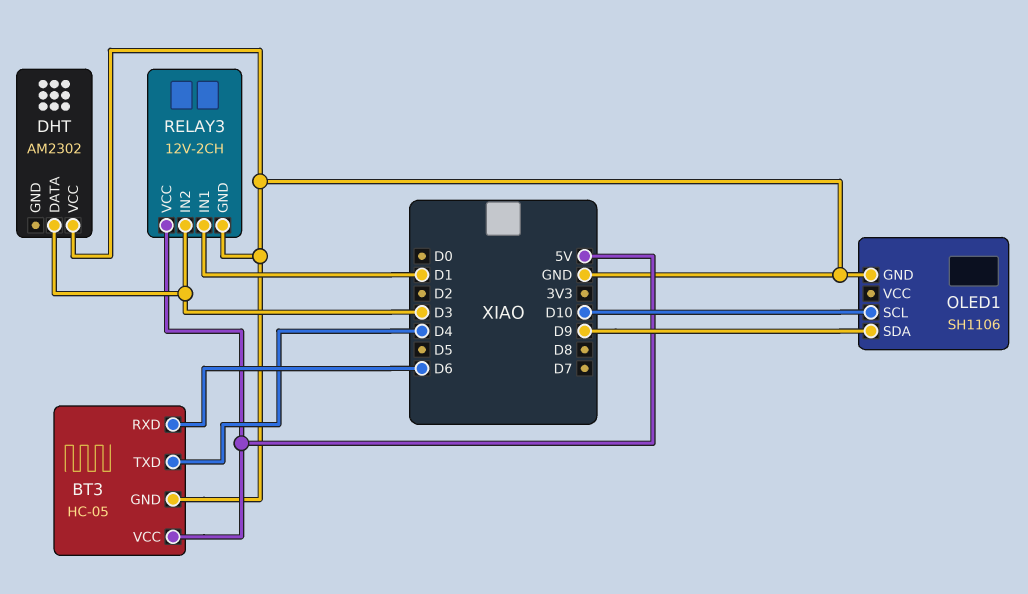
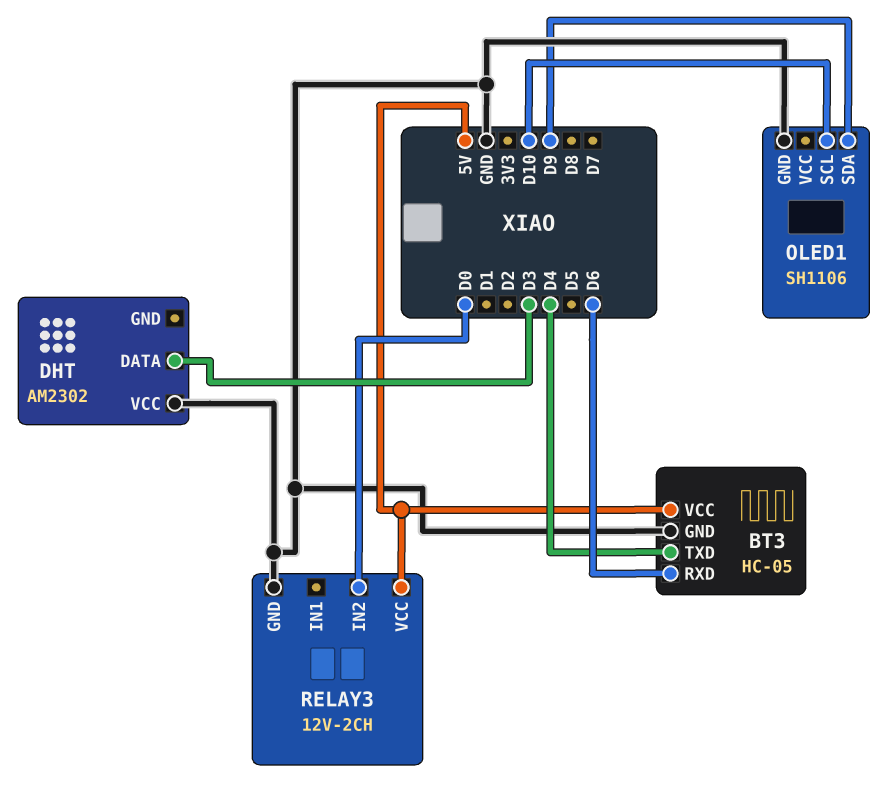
RELAY3 pin IN1: D1 -> none
RELAY3 pin IN2: D3 -> D0

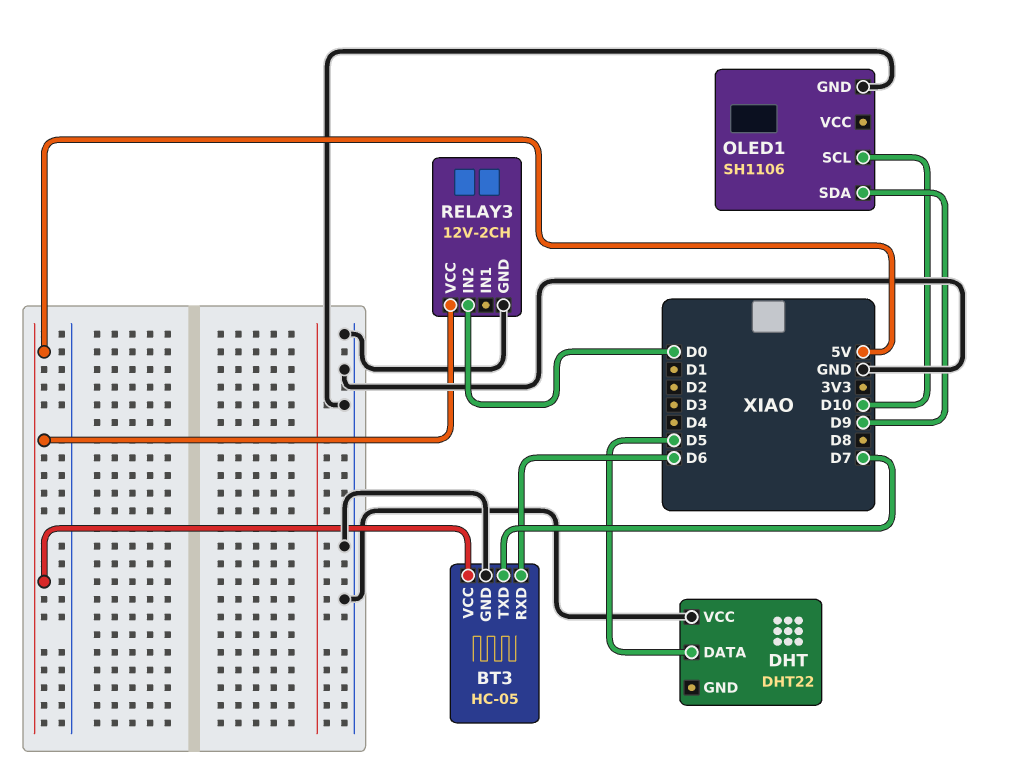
BT3 pin TXD: D4 -> D7
DHT: AM2302 -> DHT22
DHT pin DATA: D3 -> D5

